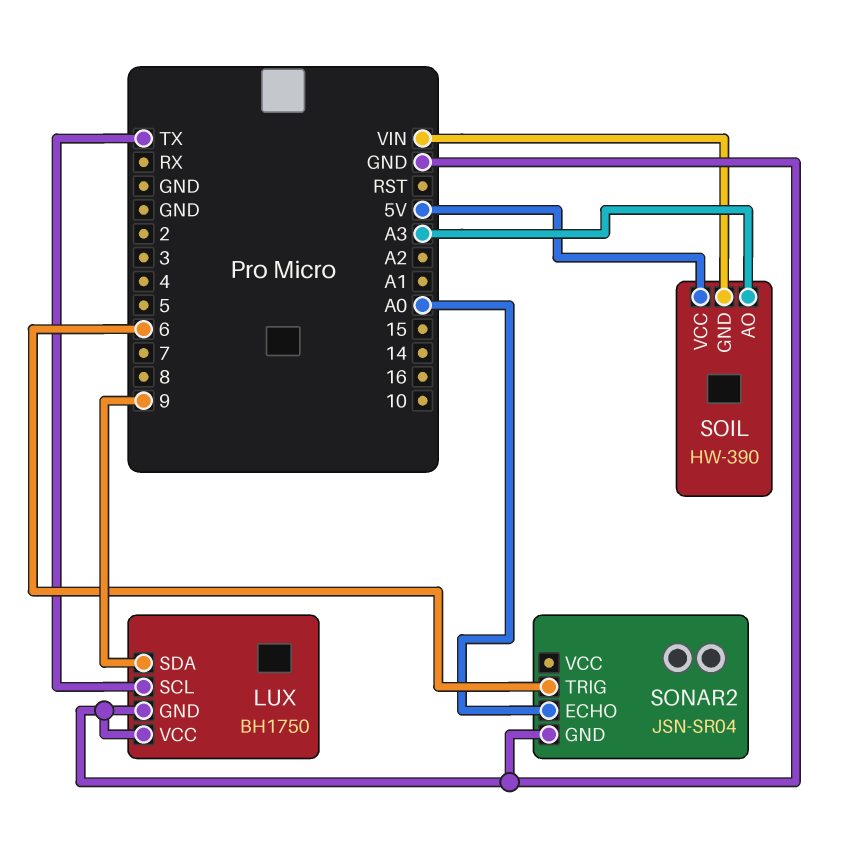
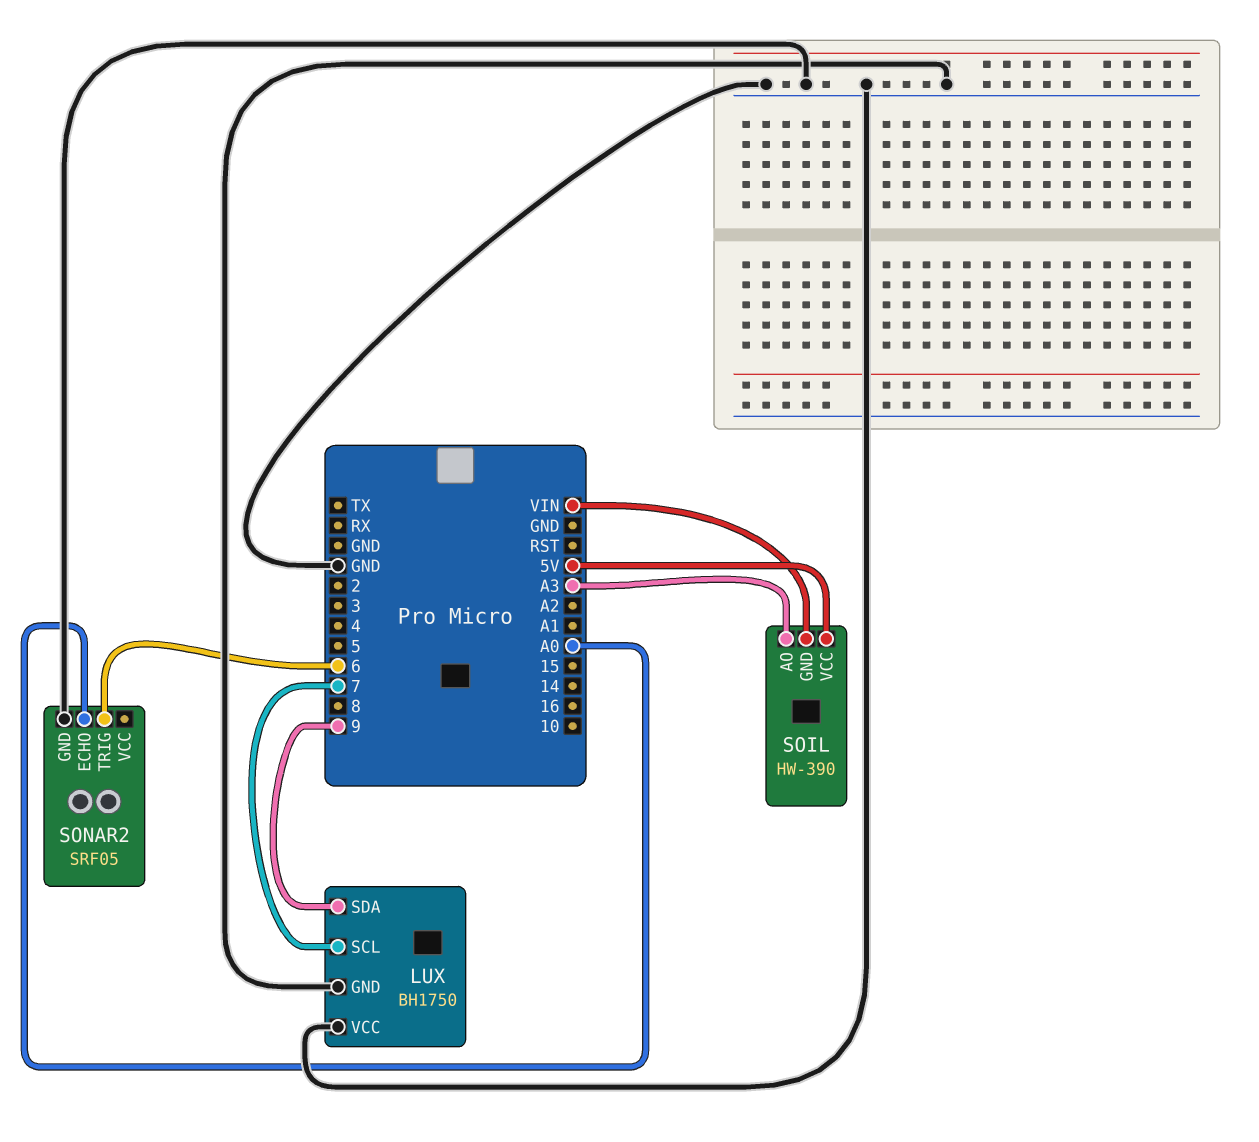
LUX pin SCL: TX -> 7
SONAR2: JSN-SR04 -> SRF05

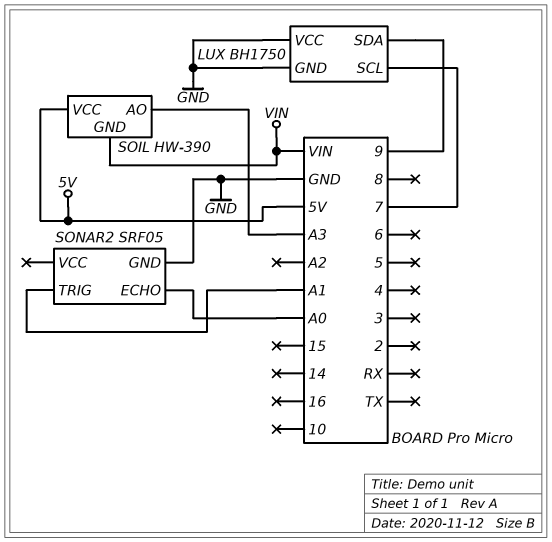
SONAR2 pin TRIG: 6 -> A1

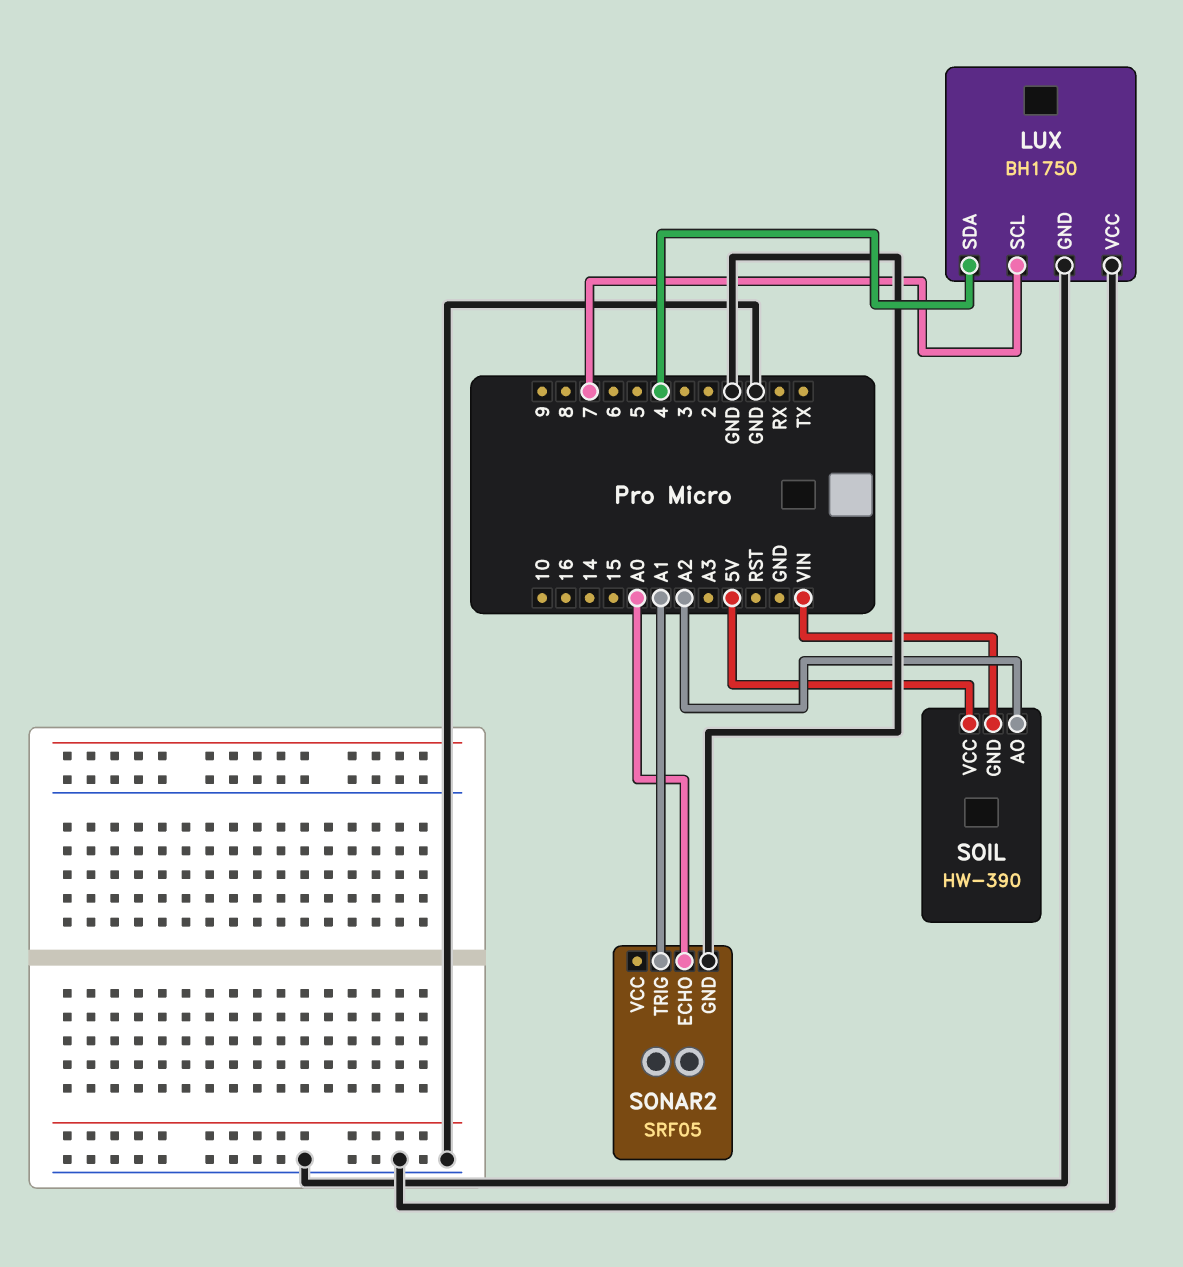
LUX pin SDA: 9 -> 4
SOIL pin AO: A3 -> A2

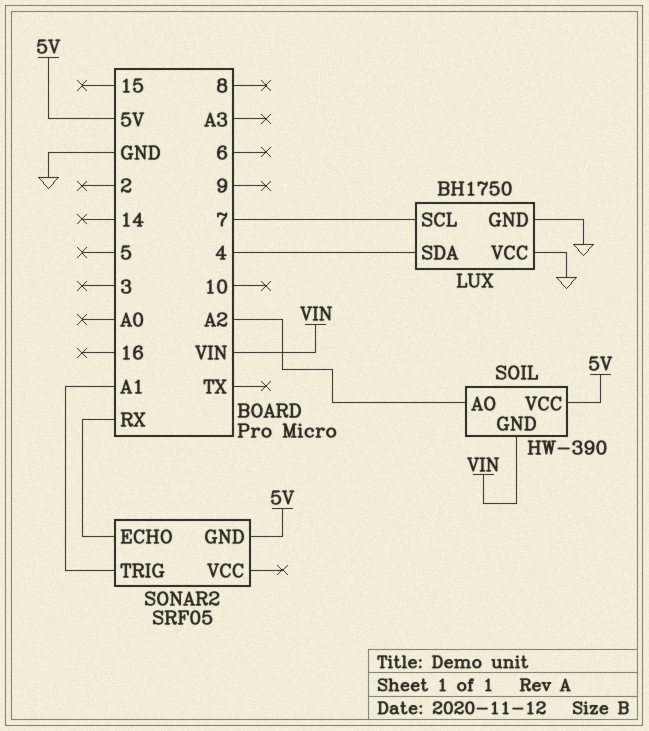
SONAR2 pin ECHO: A0 -> RX
SONAR2 pin GND: GND -> 5V

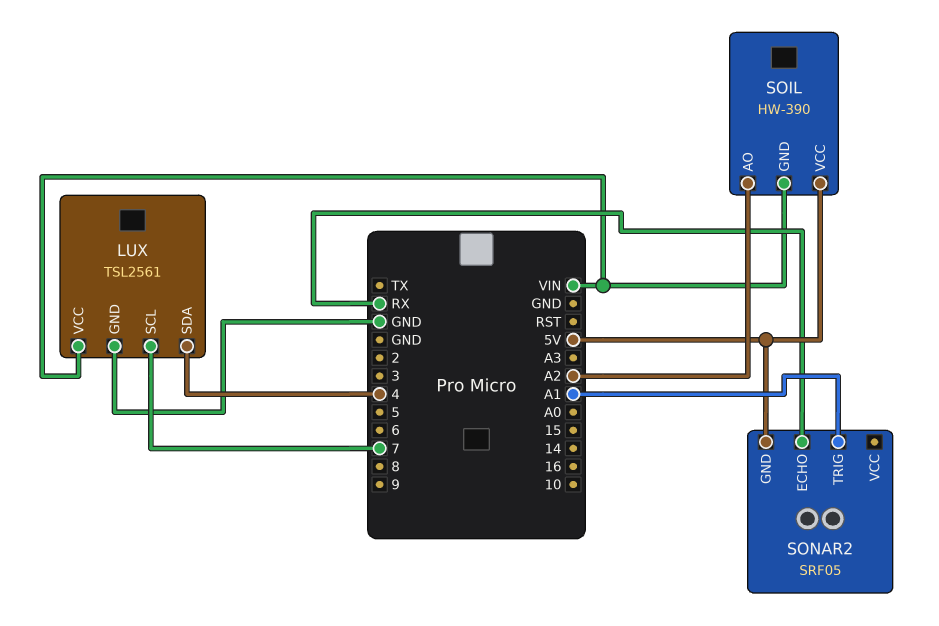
LUX: BH1750 -> TSL2561
LUX pin VCC: GND -> VIN

